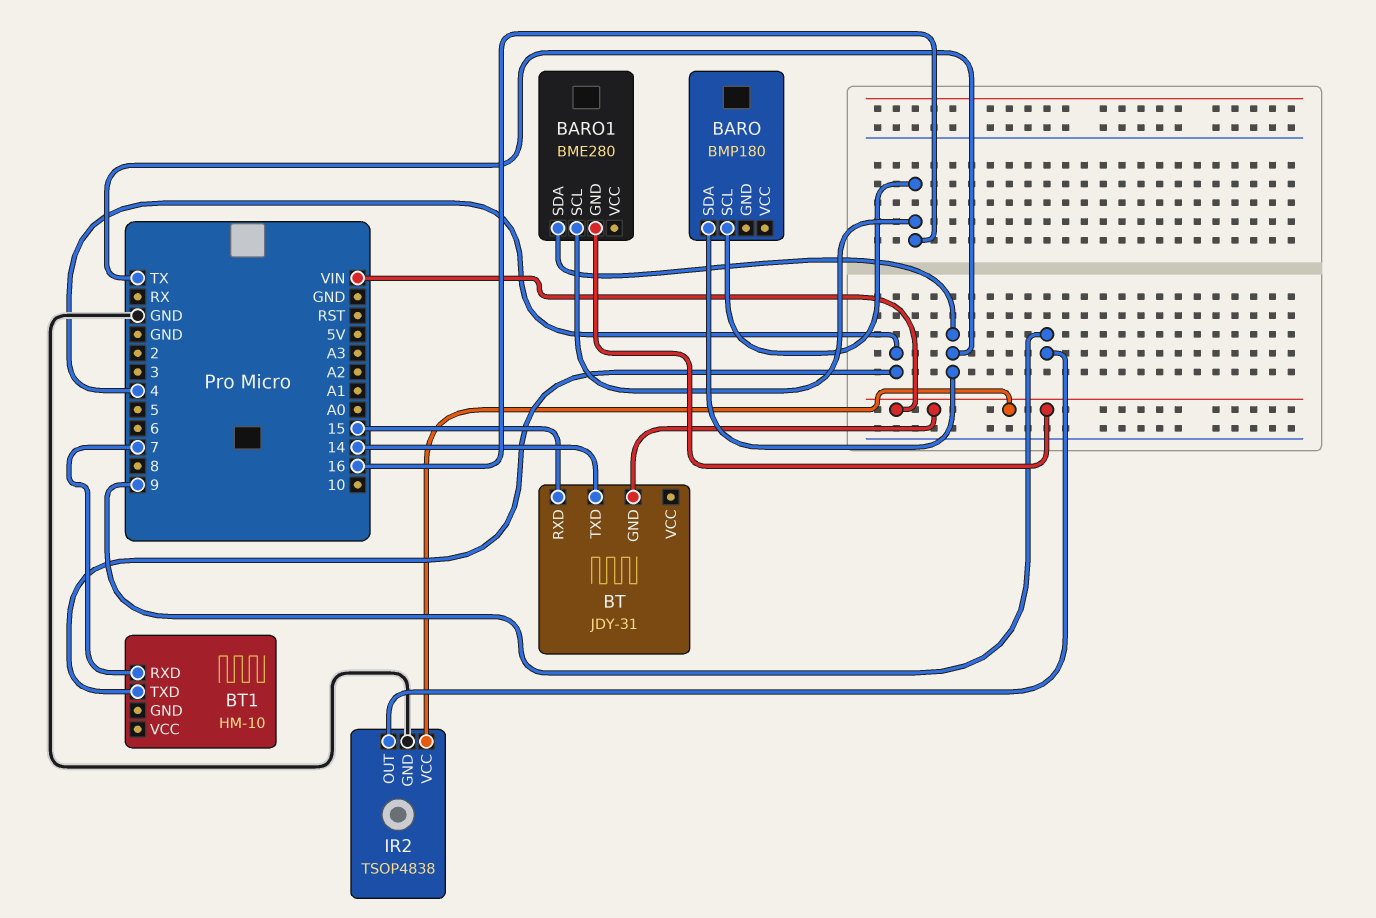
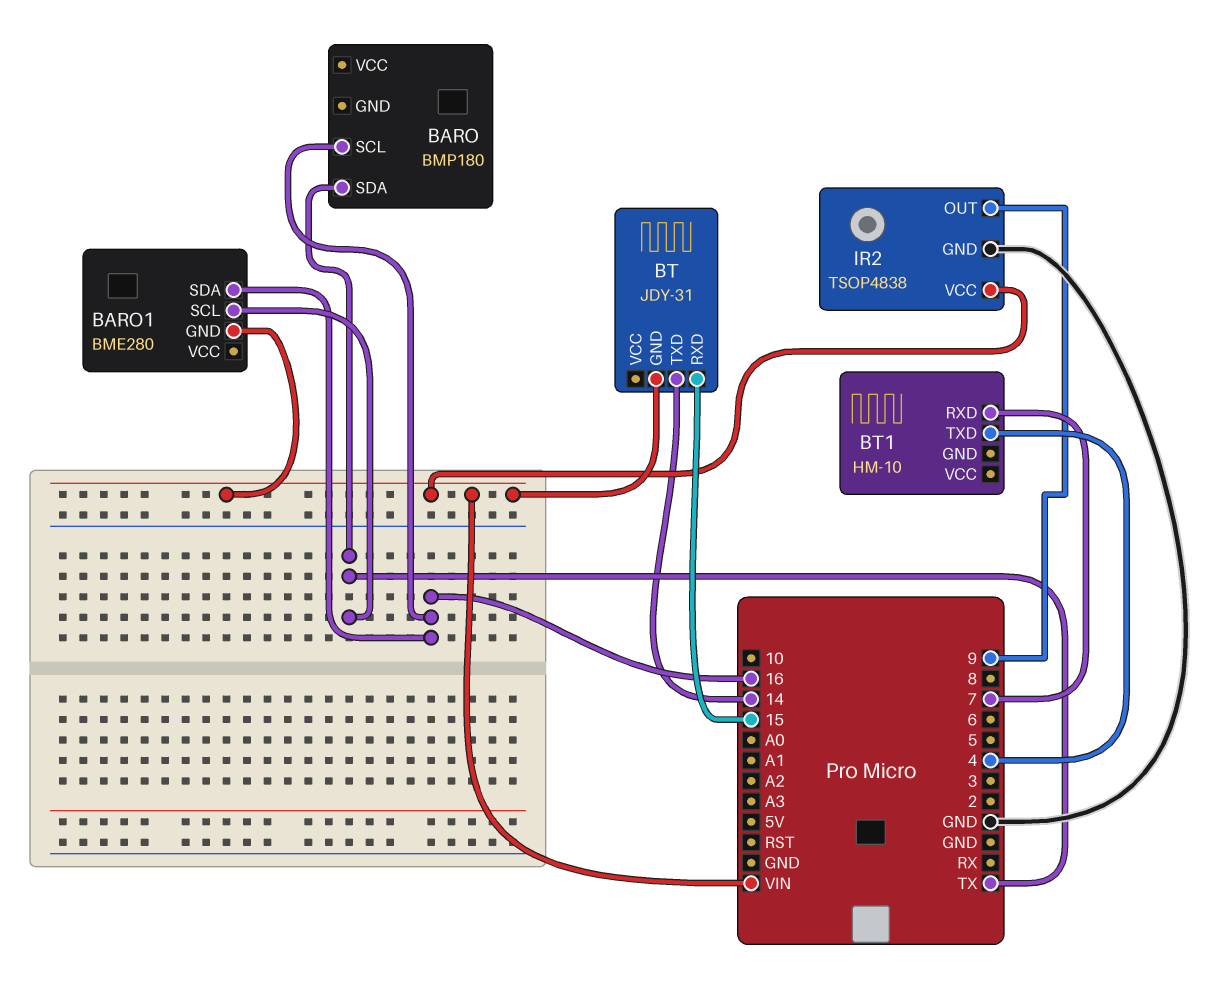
BARO1 pin SCL: 16 -> TX
BARO1 pin SDA: TX -> 16

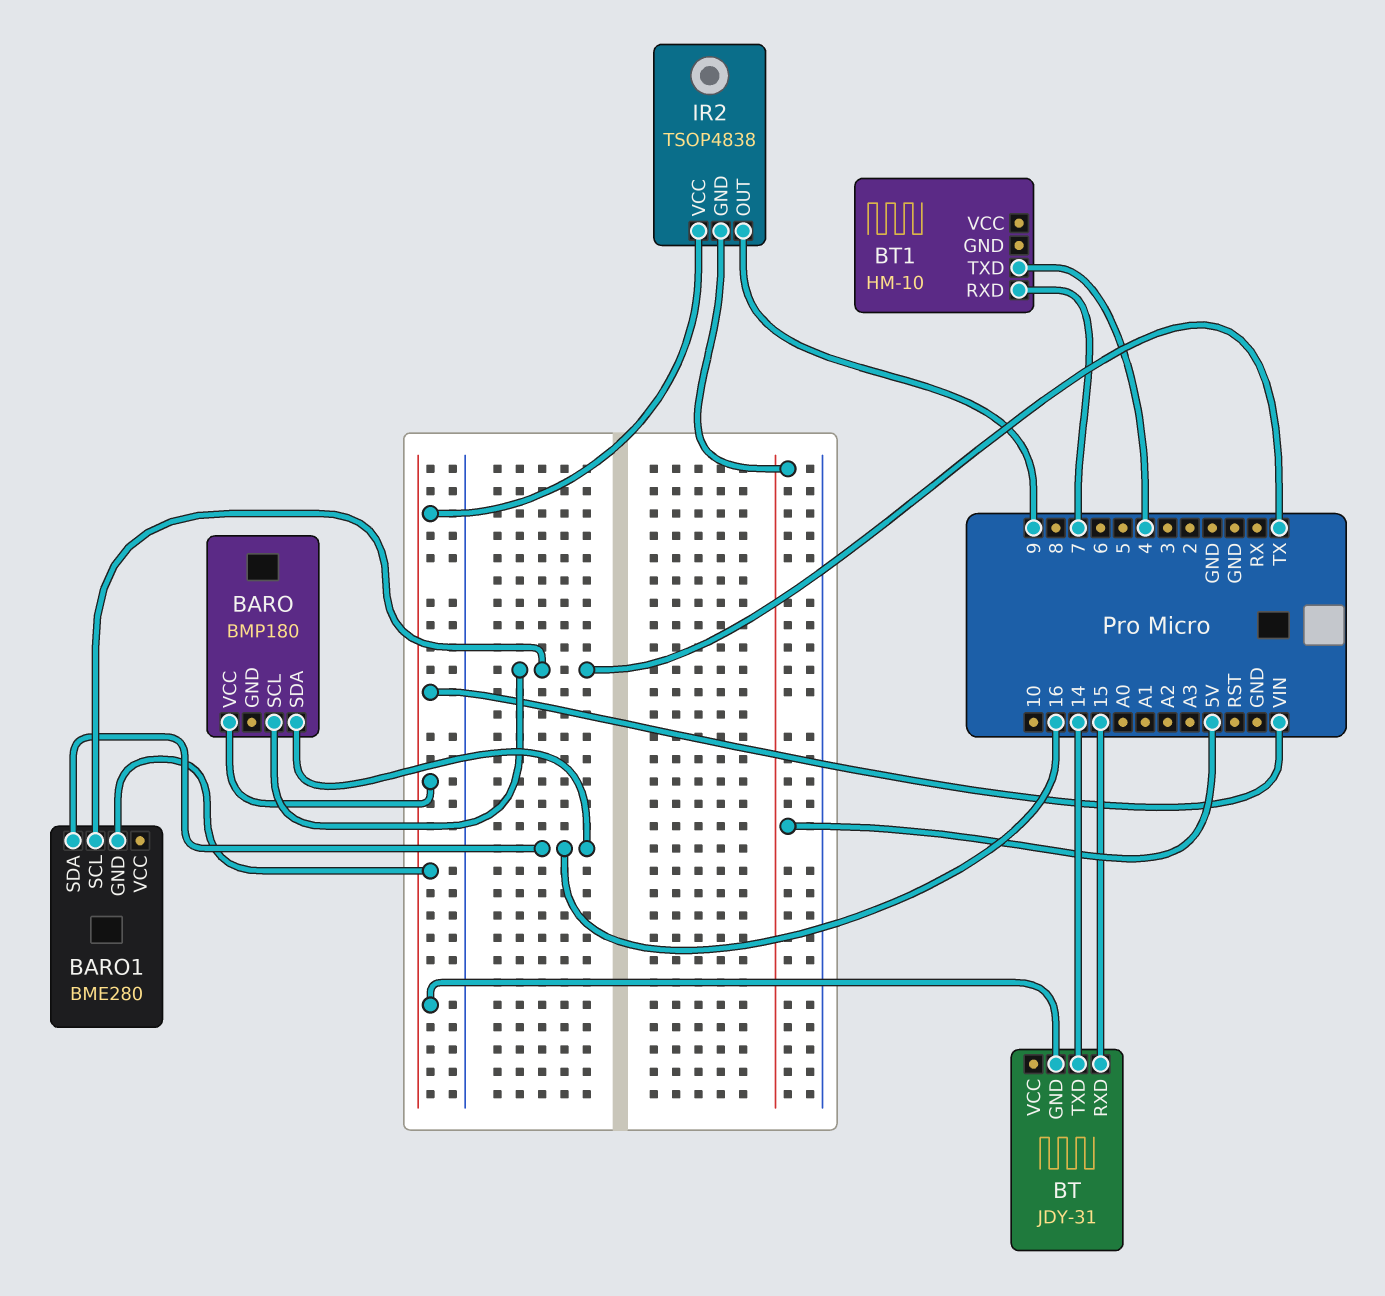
BARO pin SCL: 16 -> TX
BARO pin SDA: TX -> 16
BARO pin VCC: none -> VIN
IR2 pin GND: GND -> 5V

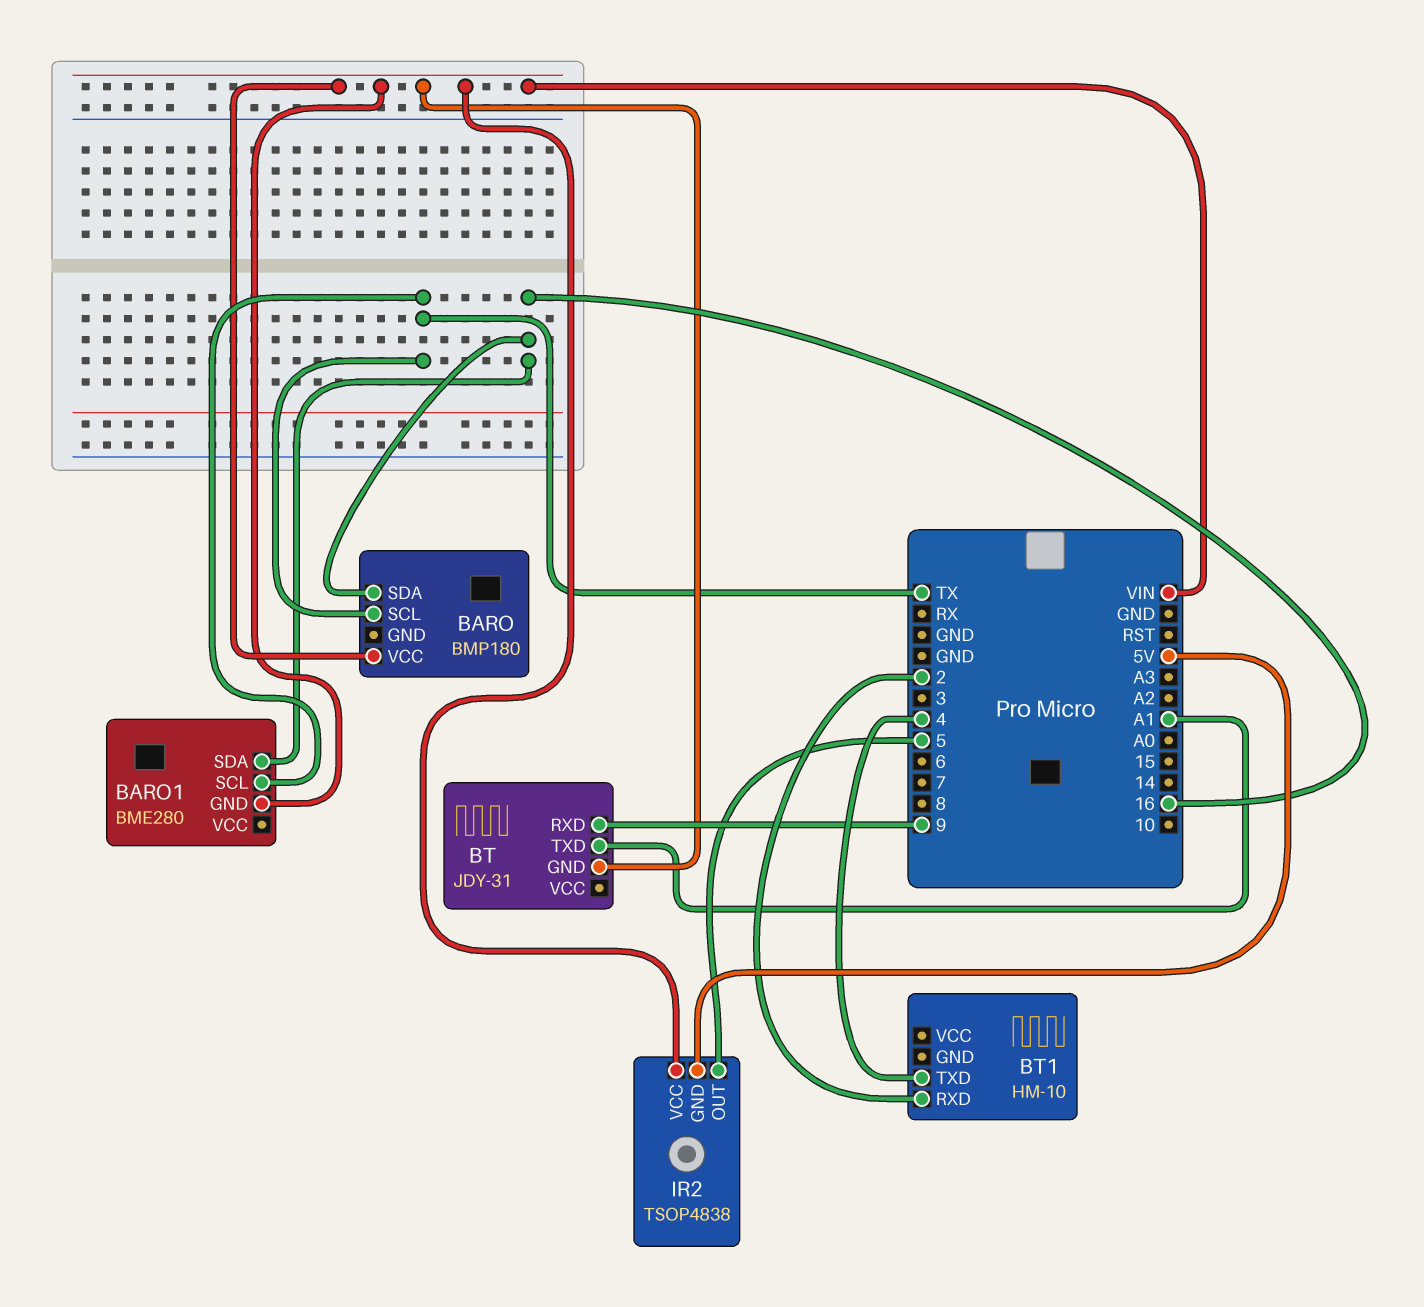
BT pin RXD: 15 -> 9
BT pin TXD: 14 -> A1
BT1 pin RXD: 7 -> 2
IR2 pin OUT: 9 -> 5

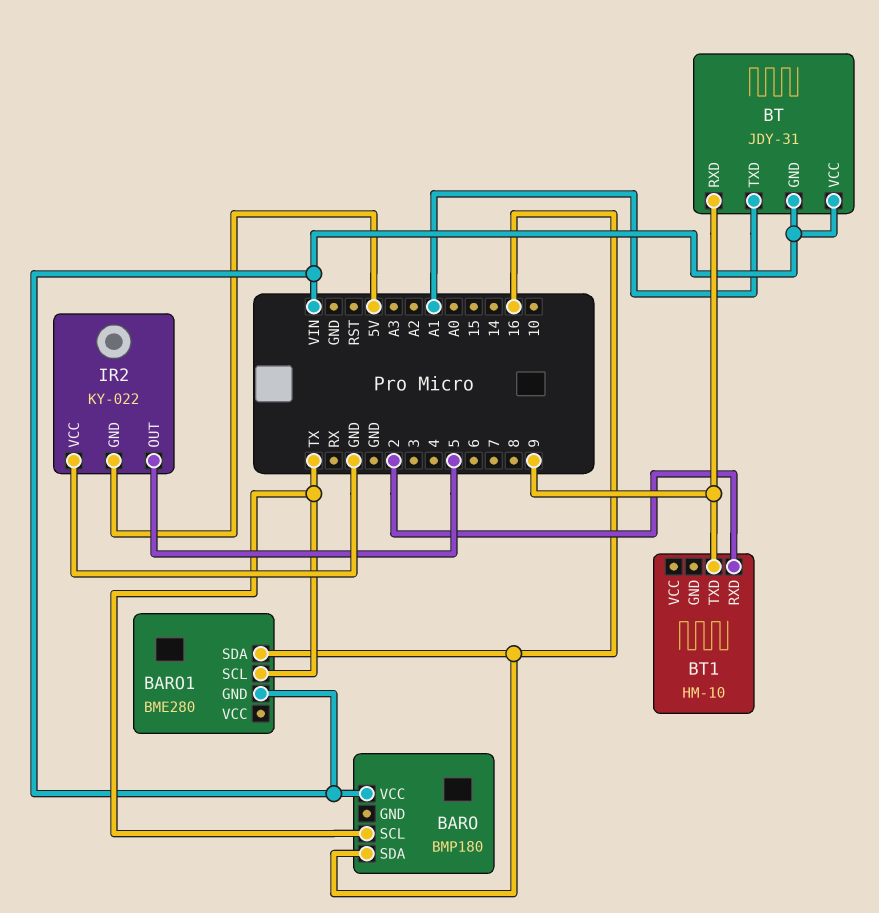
BT pin VCC: none -> VIN
BT1 pin TXD: 4 -> 9
IR2: TSOP4838 -> KY-022
IR2 pin VCC: VIN -> GND

